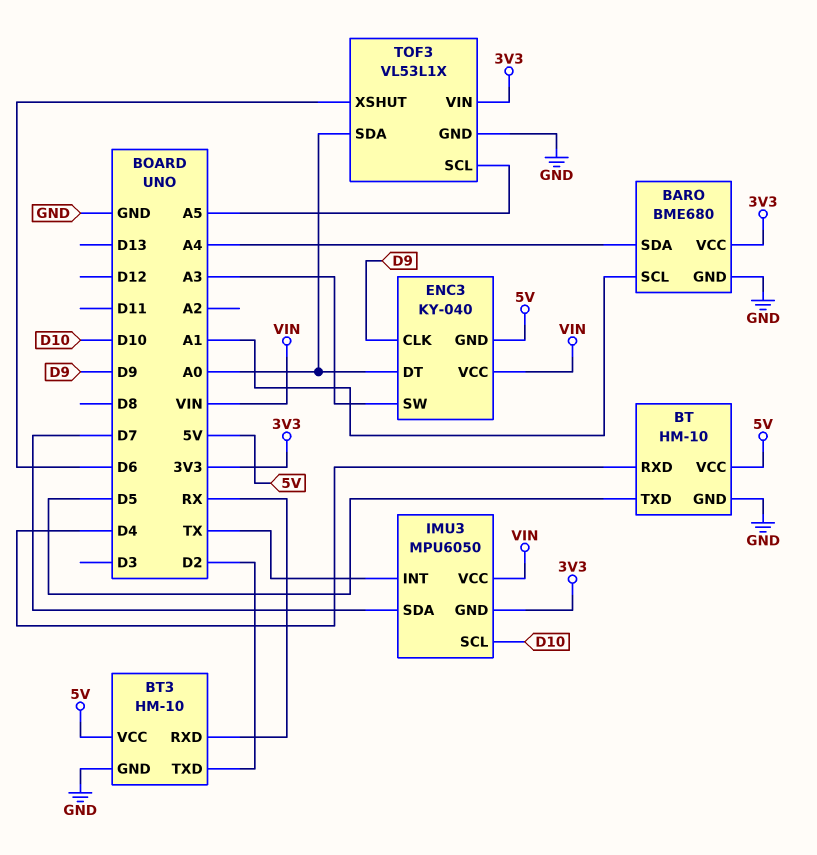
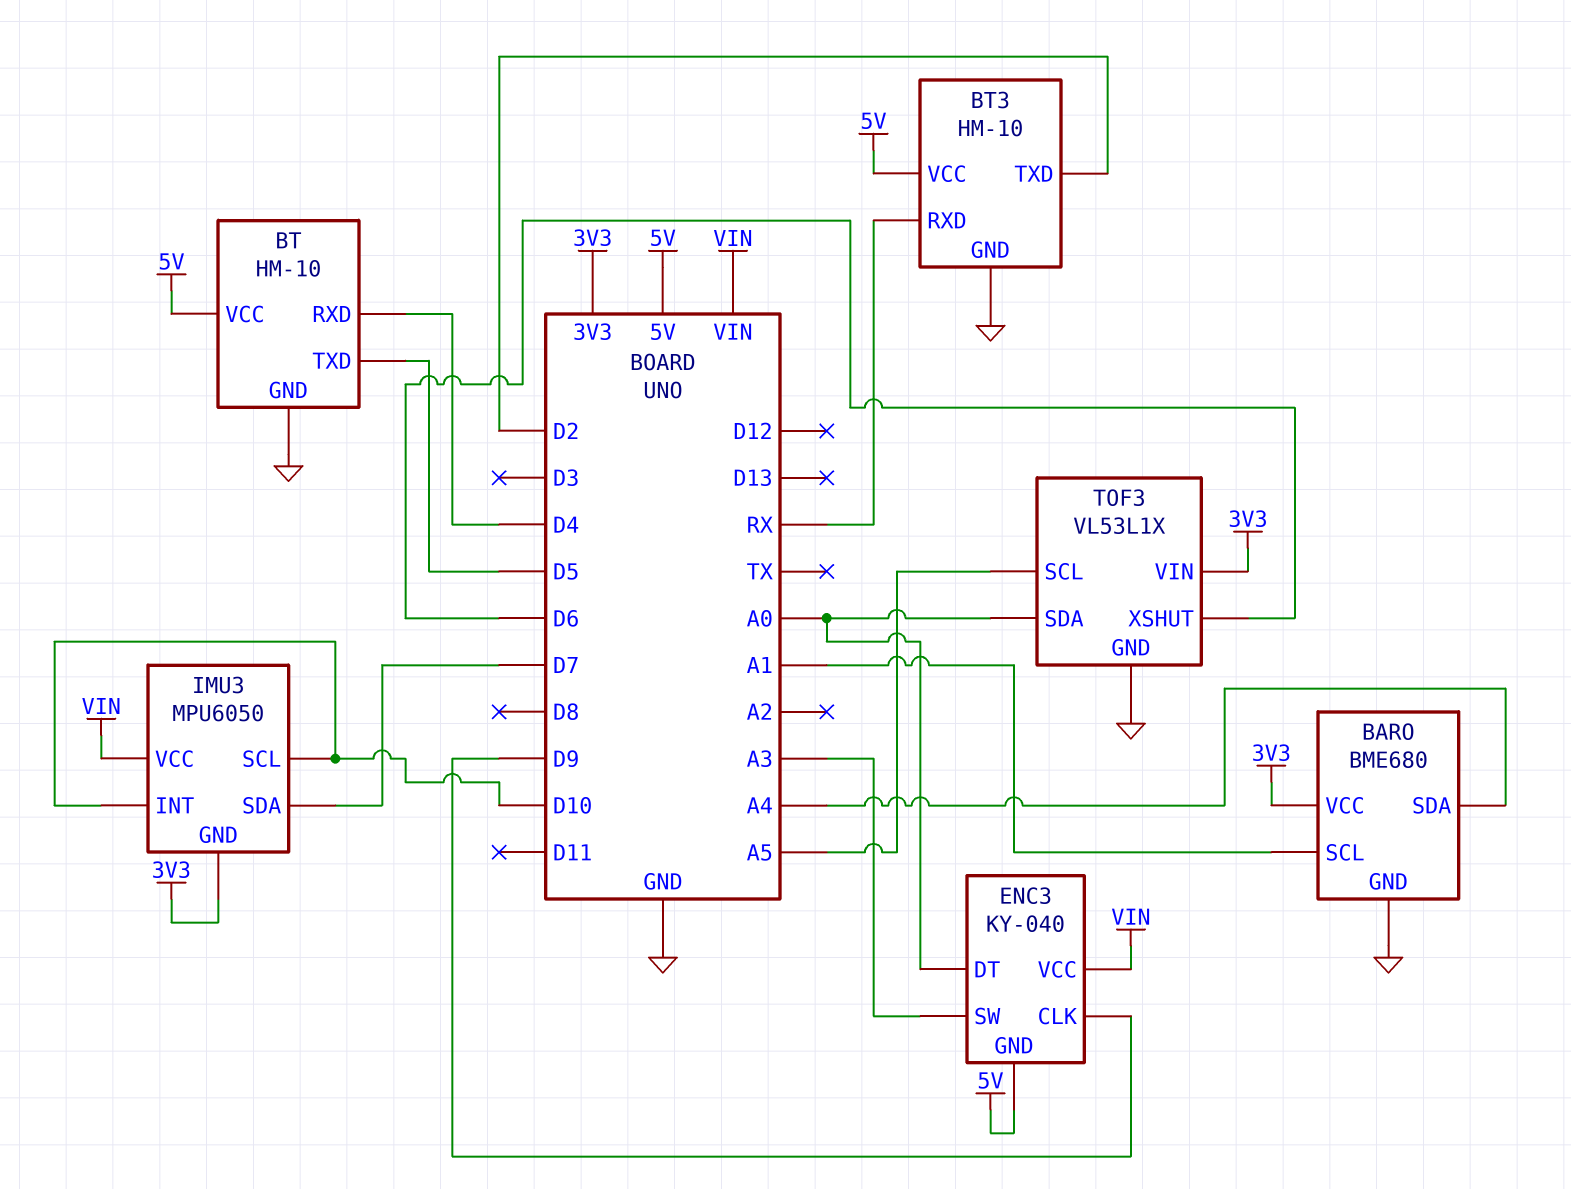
IMU3 pin INT: TX -> D10

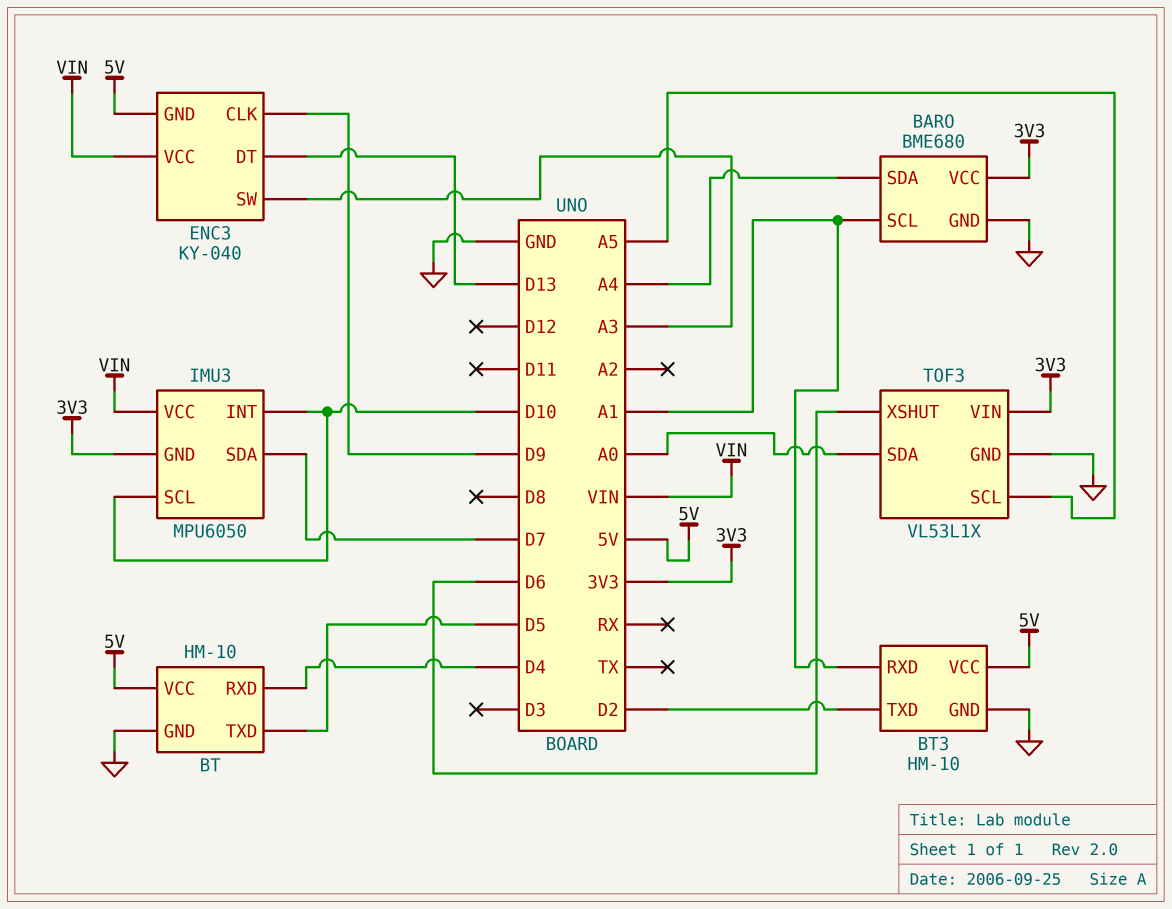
BT3 pin RXD: RX -> A1
ENC3 pin DT: A0 -> D13

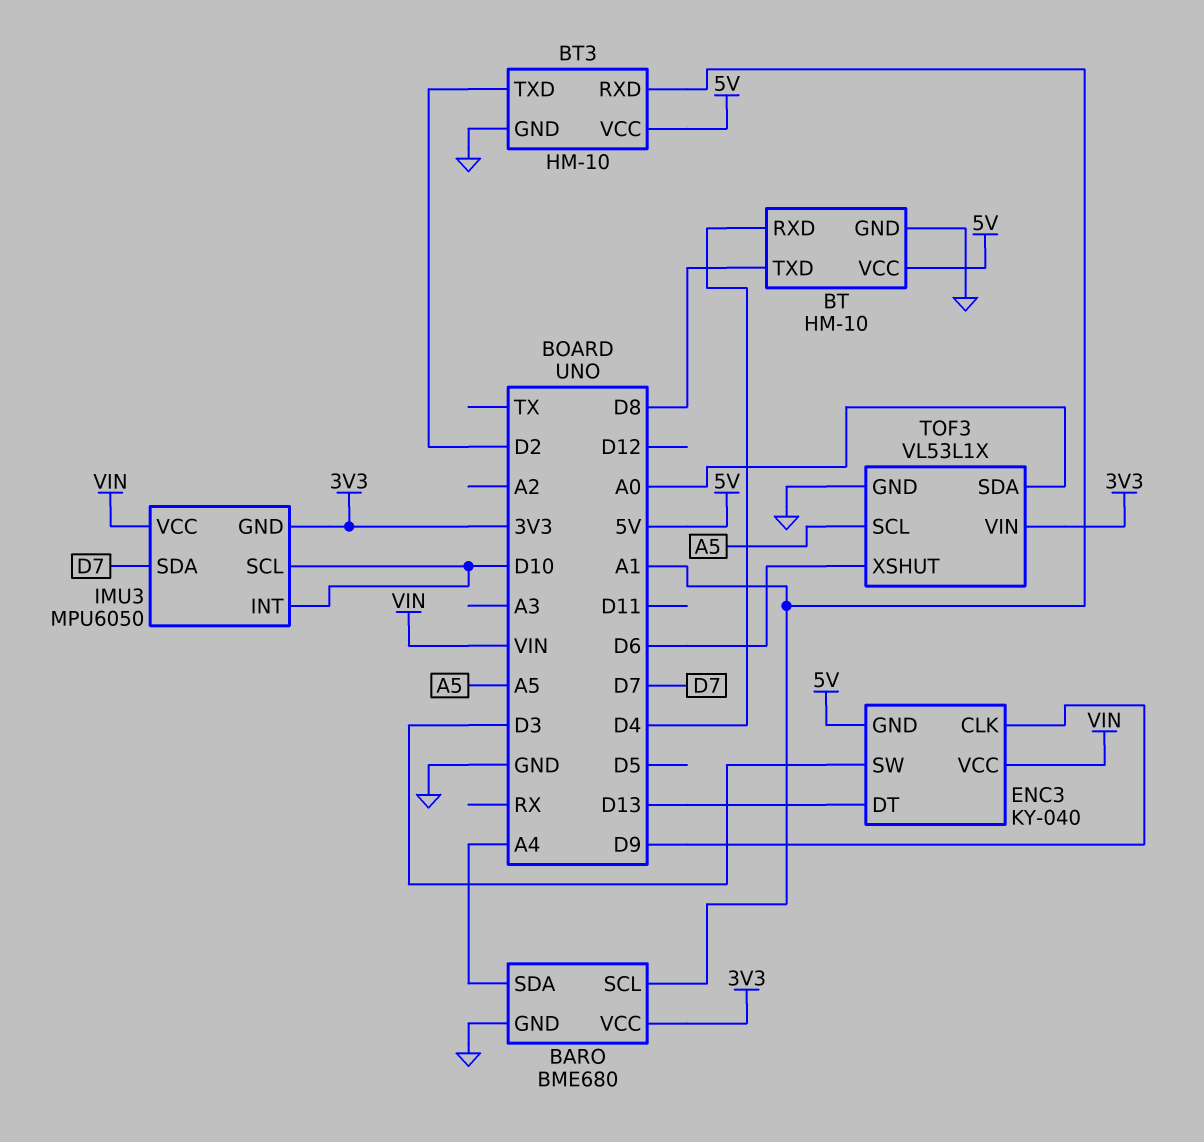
BT pin TXD: D5 -> D8
ENC3 pin SW: A3 -> D3

